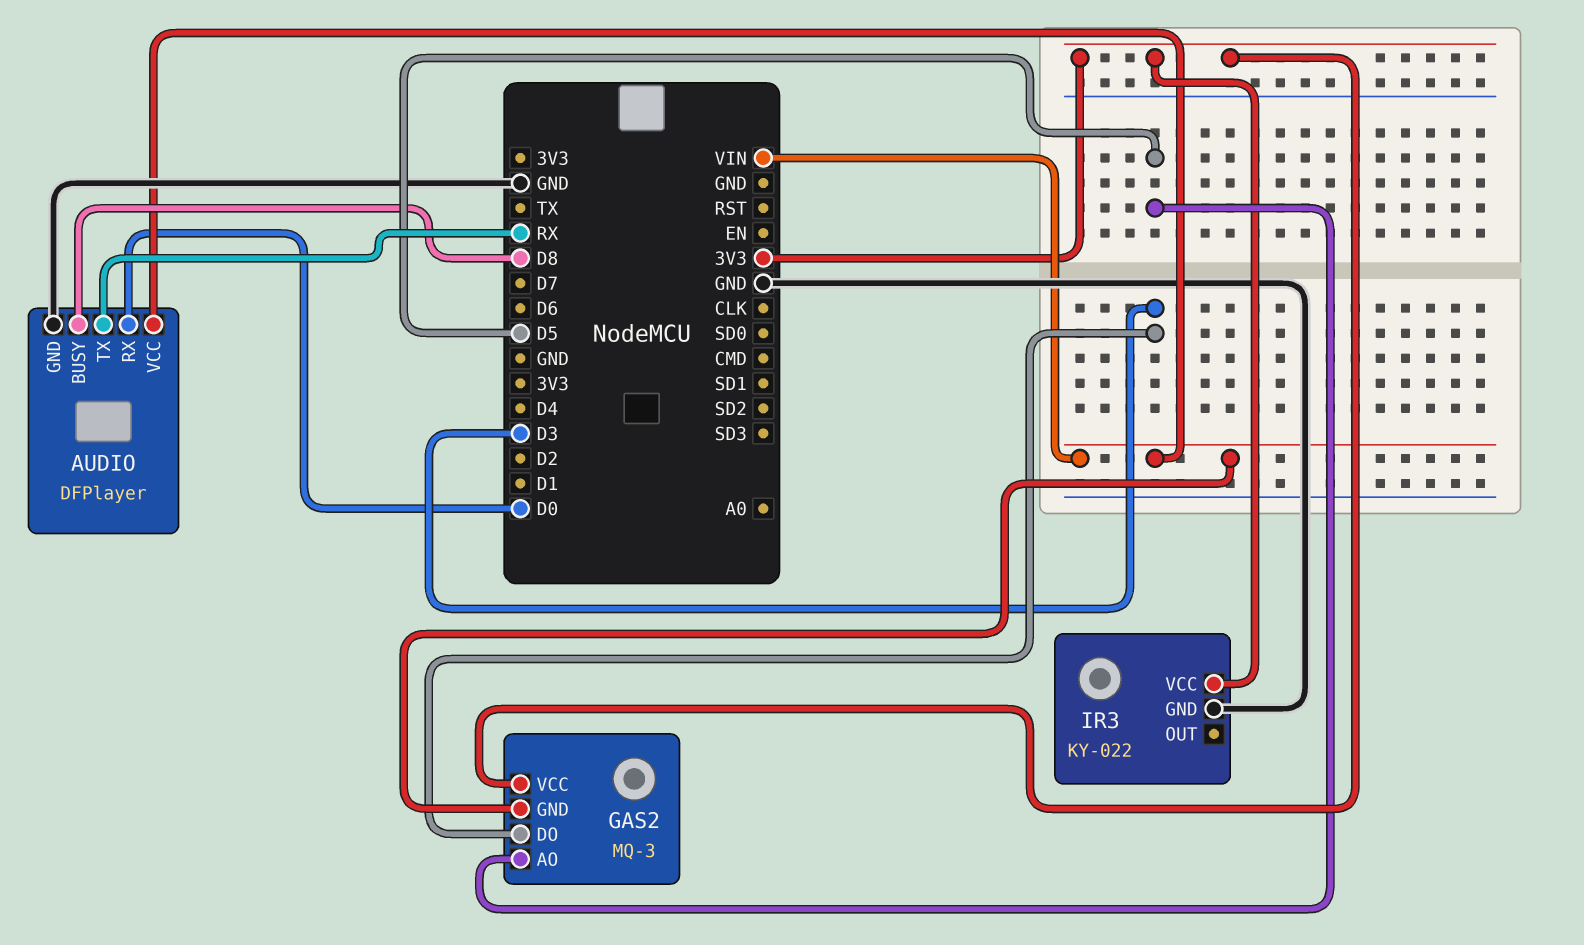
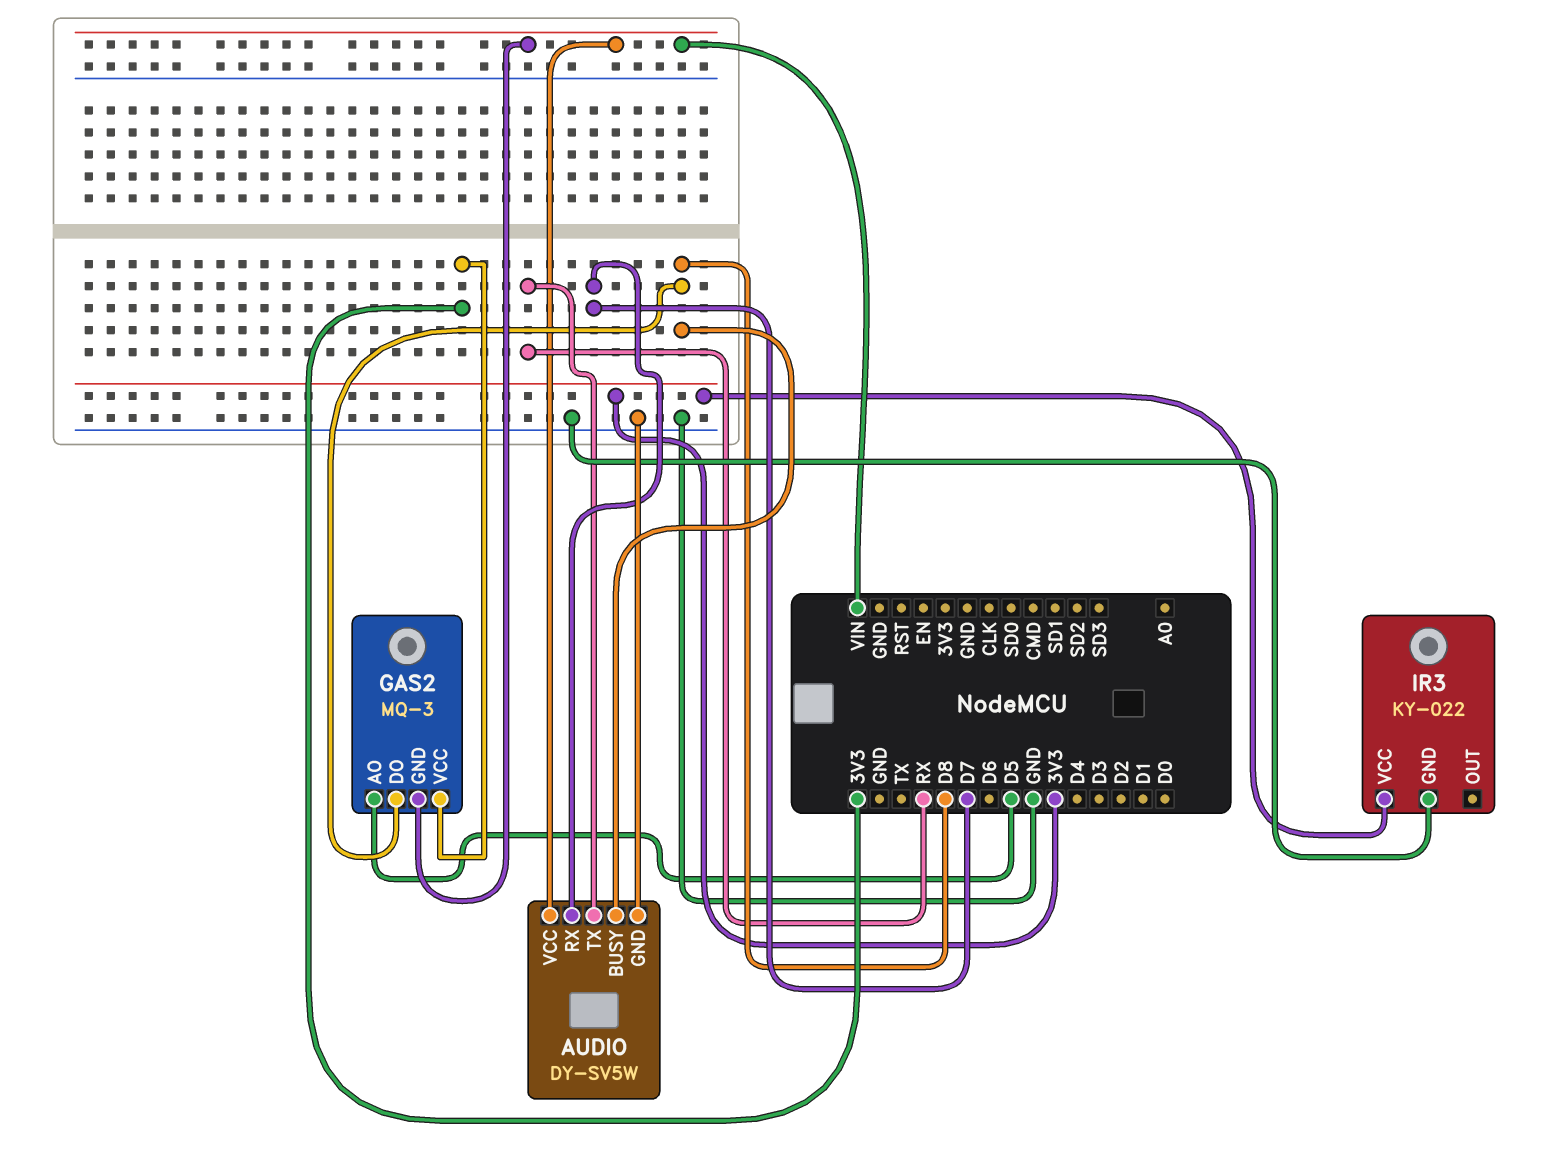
AUDIO: DFPlayer -> DY-SV5W
AUDIO pin RX: D0 -> D7
GAS2 pin DO: D3 -> D8

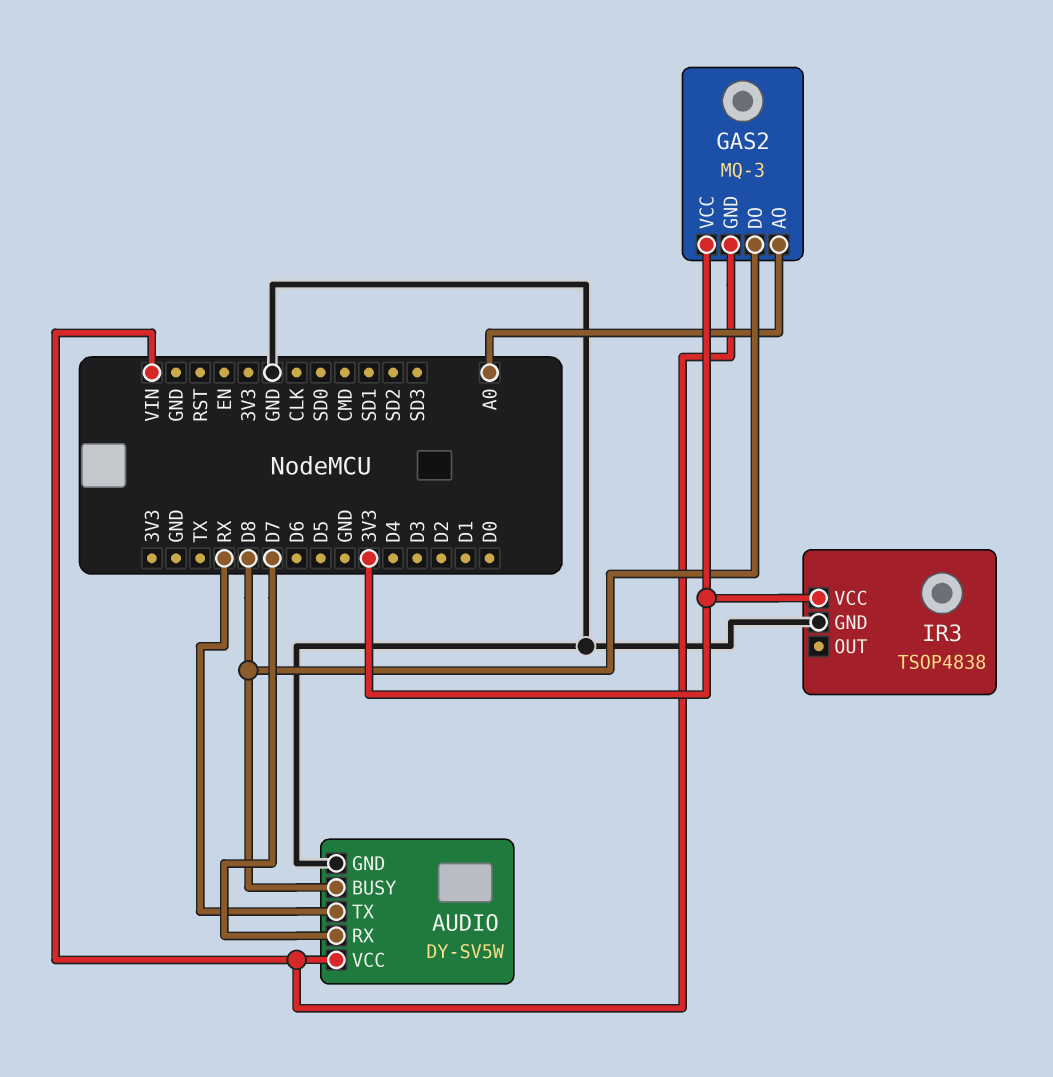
GAS2 pin AO: D5 -> A0
IR3: KY-022 -> TSOP4838

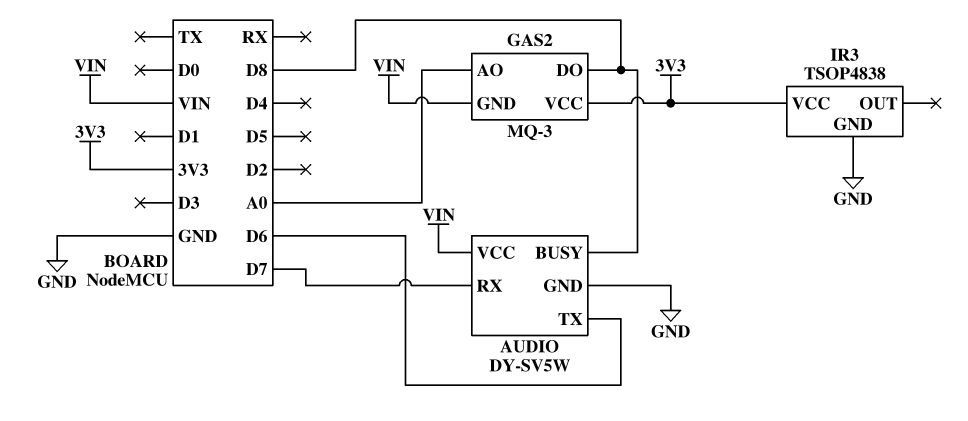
AUDIO pin TX: RX -> D6

